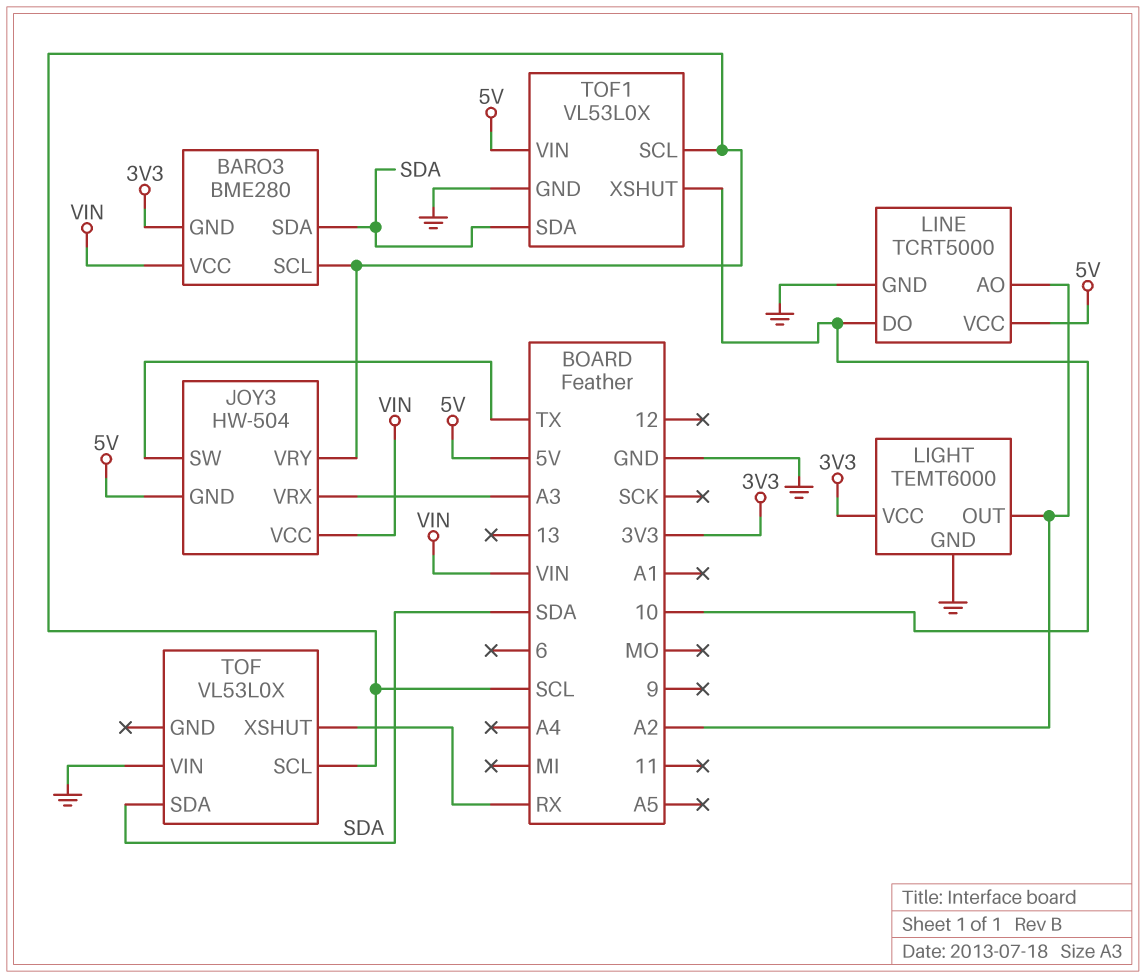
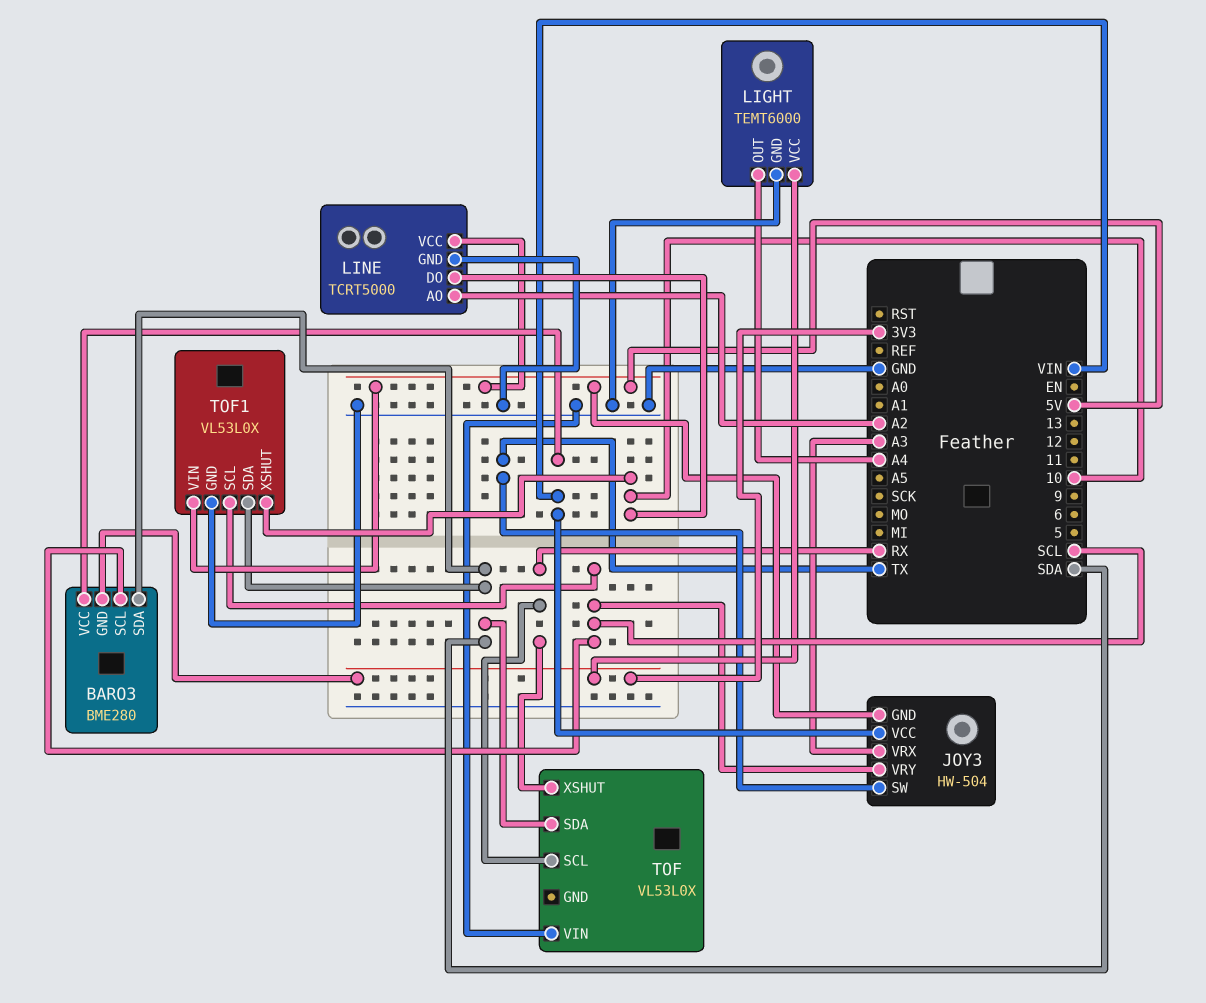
LIGHT pin OUT: A2 -> A4
TOF pin SCL: SCL -> RX

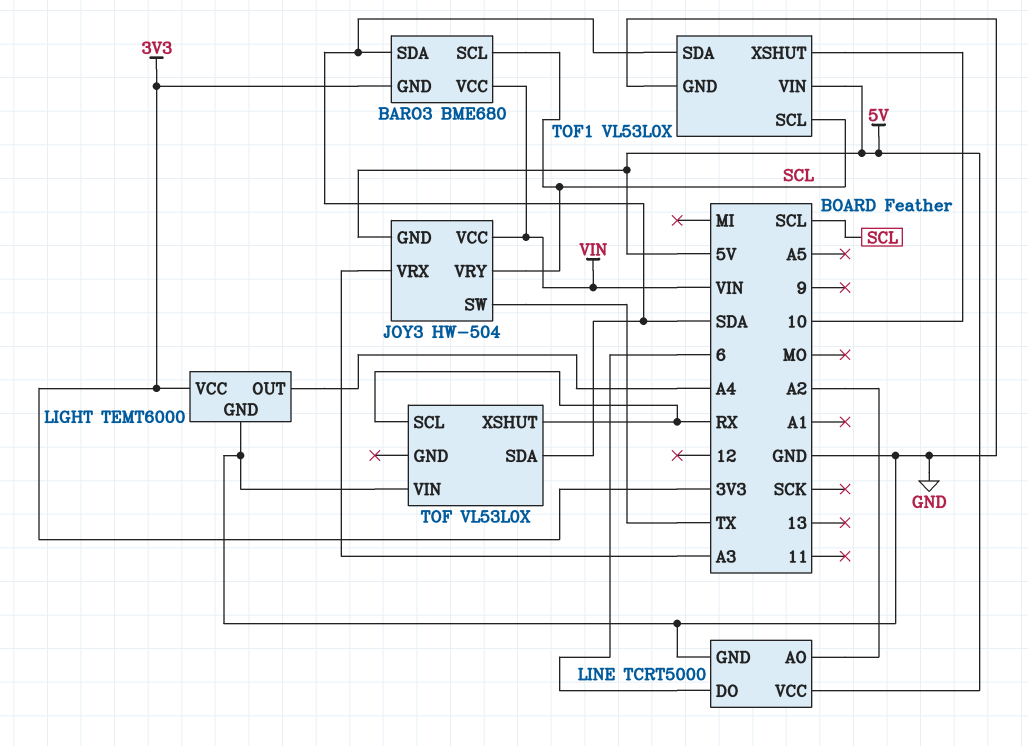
BARO3: BME280 -> BME680
LINE pin DO: 10 -> 6

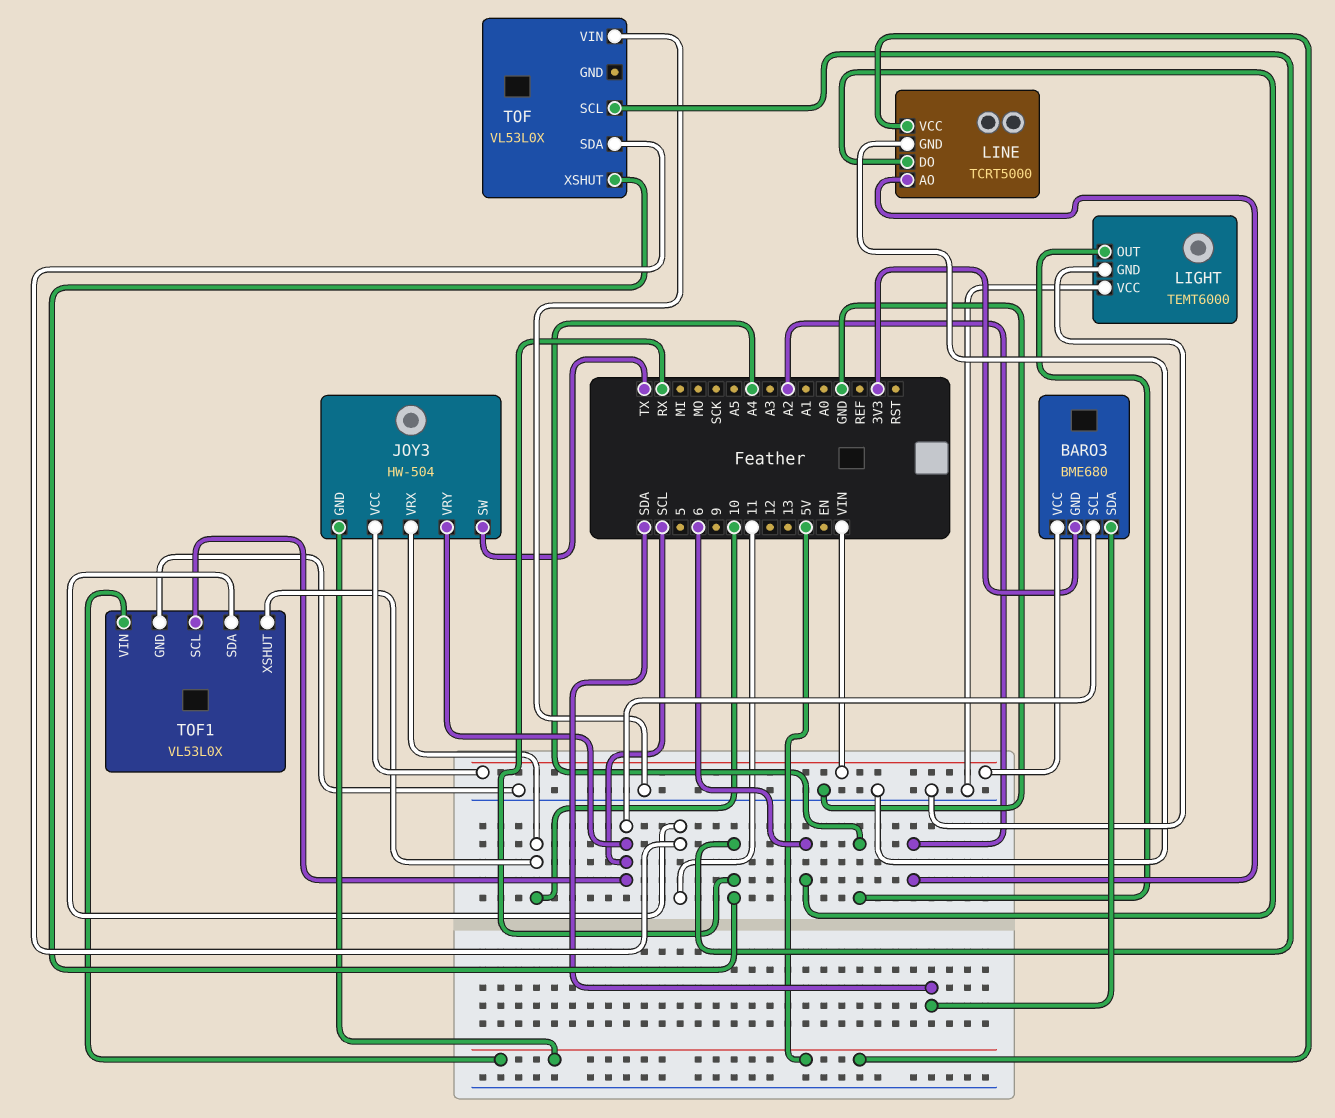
JOY3 pin VRX: A3 -> 10
LIGHT pin VCC: 3V3 -> GND
TOF pin SDA: SDA -> 11
TOF1 pin SDA: SDA -> 11

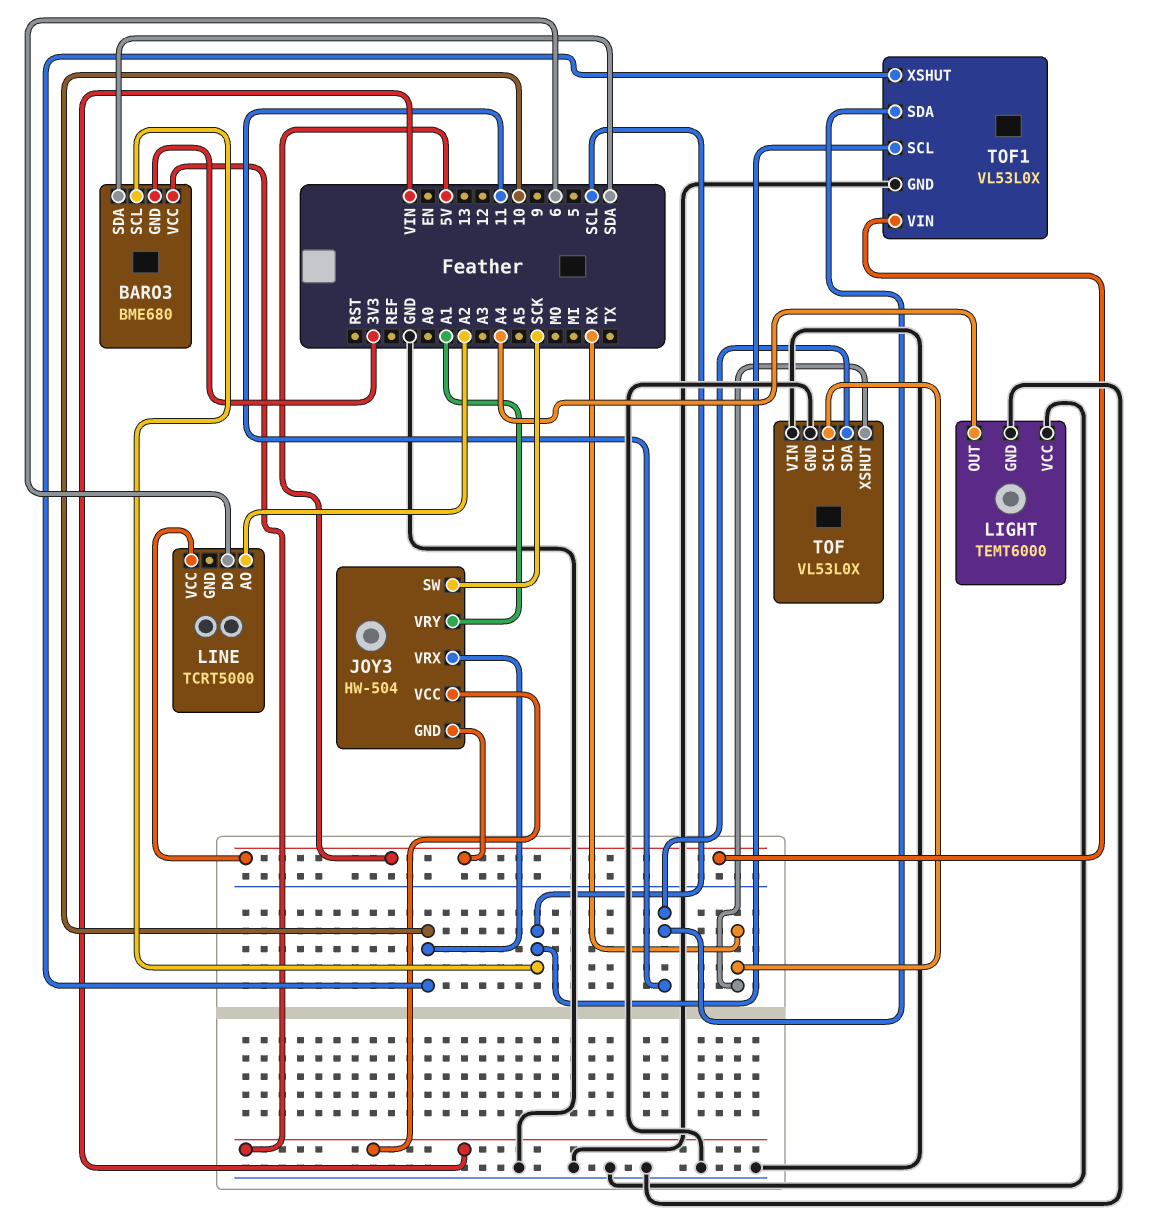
JOY3 pin SW: TX -> SCK
JOY3 pin VRY: SCL -> A1
LINE pin GND: GND -> none
TOF pin GND: none -> GND

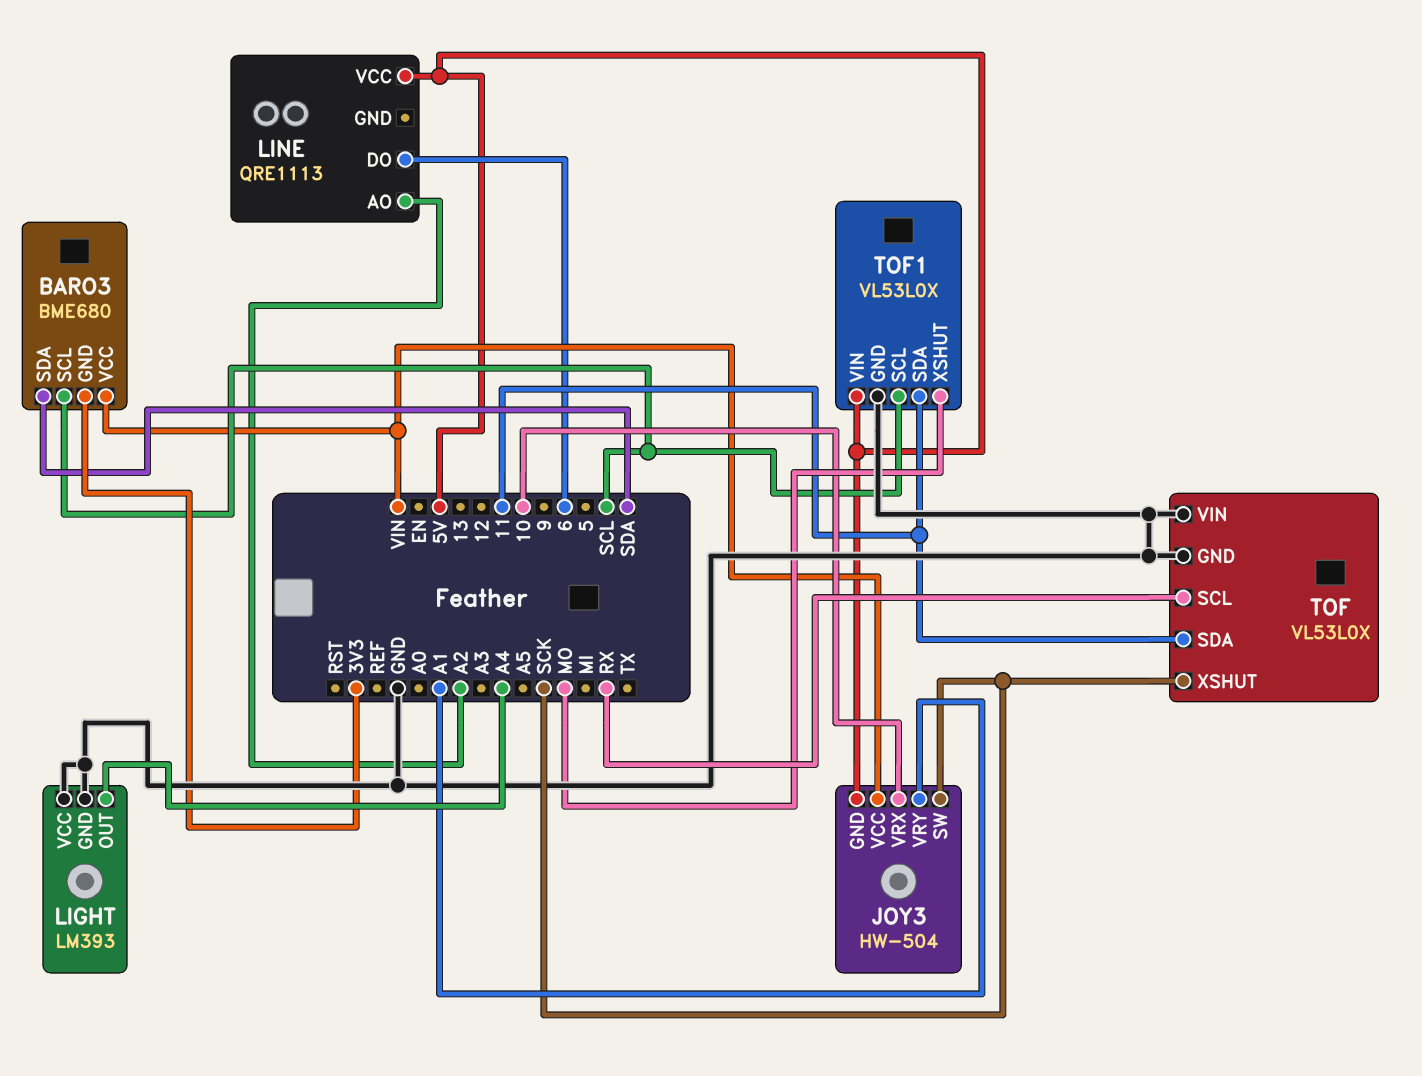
LIGHT: TEMT6000 -> LM393
LINE: TCRT5000 -> QRE1113
TOF pin XSHUT: RX -> SCK
TOF1 pin XSHUT: 10 -> MO

